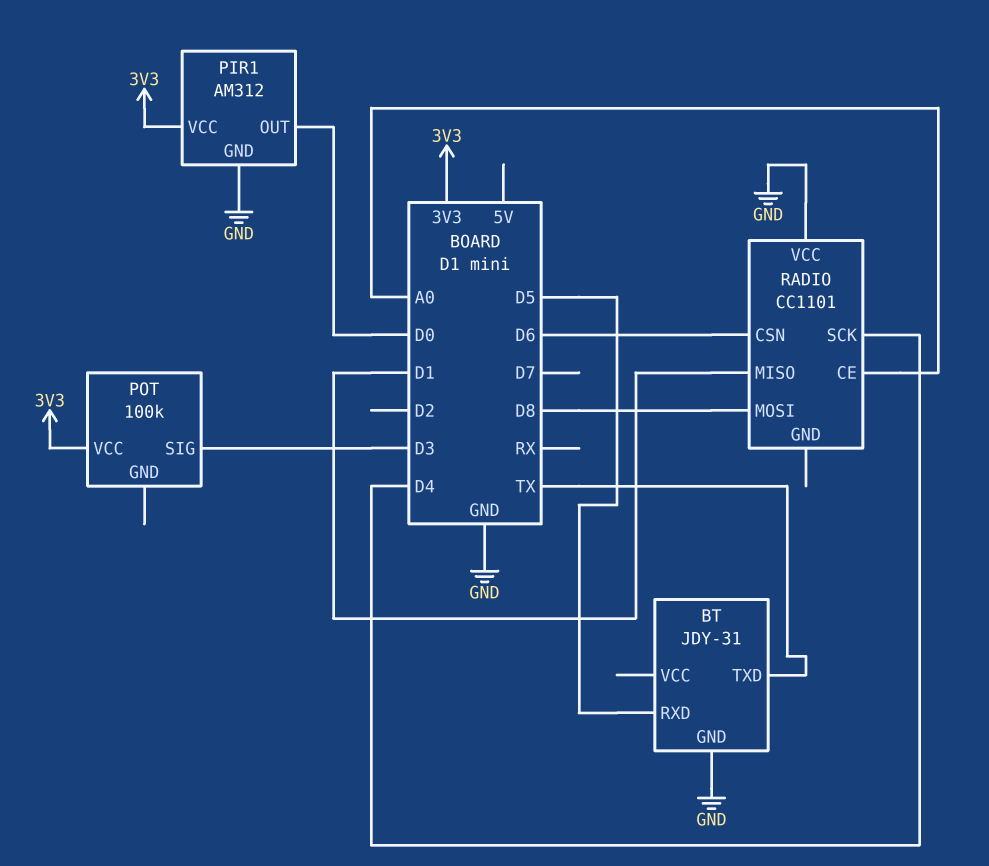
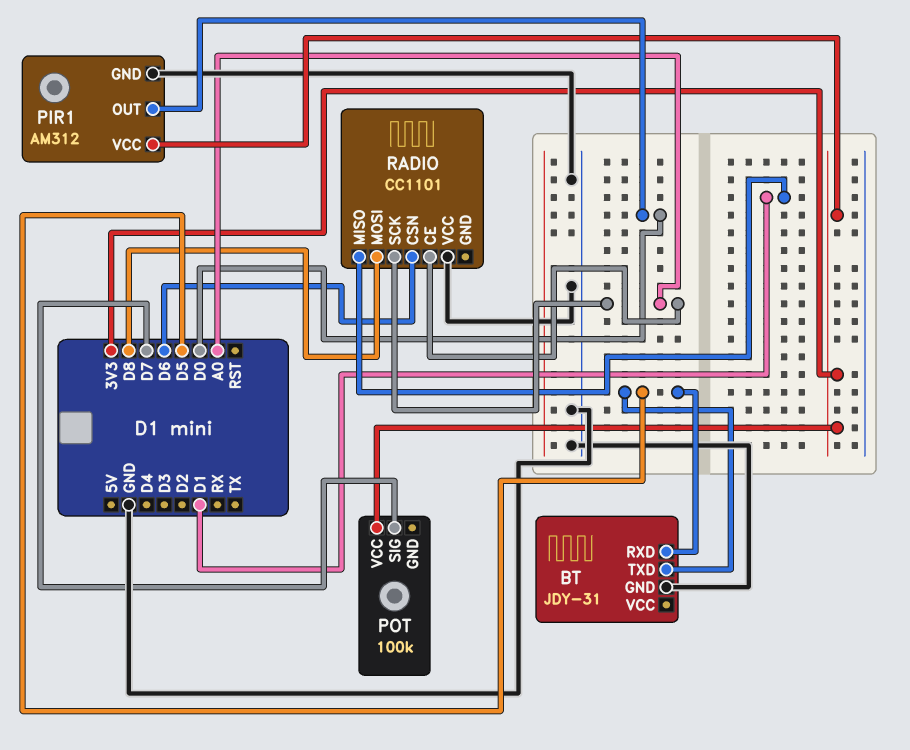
BT pin TXD: TX -> D5
POT pin SIG: D3 -> D7
RADIO pin SCK: D4 -> A0

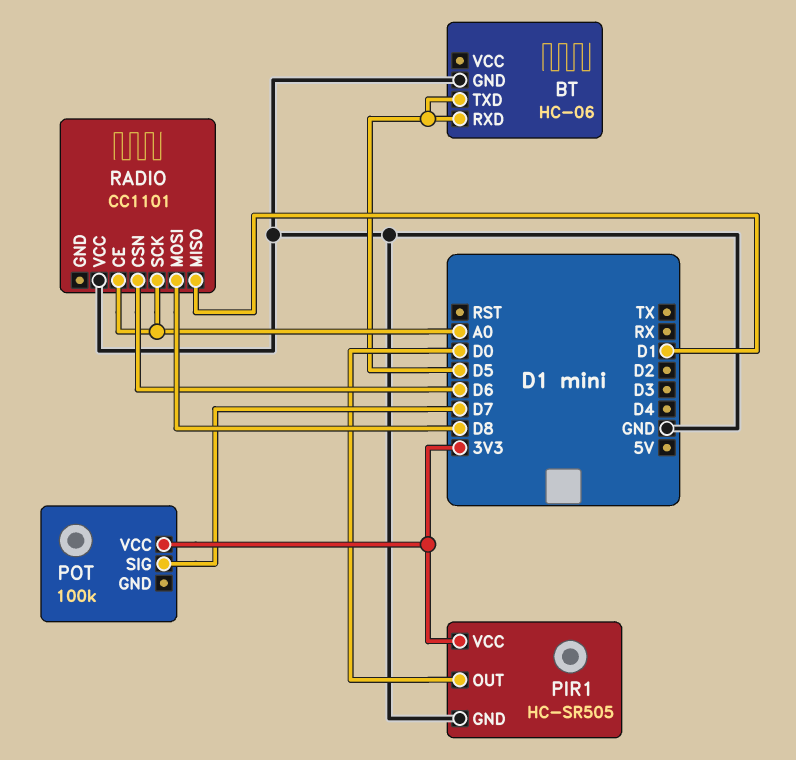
BT: JDY-31 -> HC-06
PIR1: AM312 -> HC-SR505

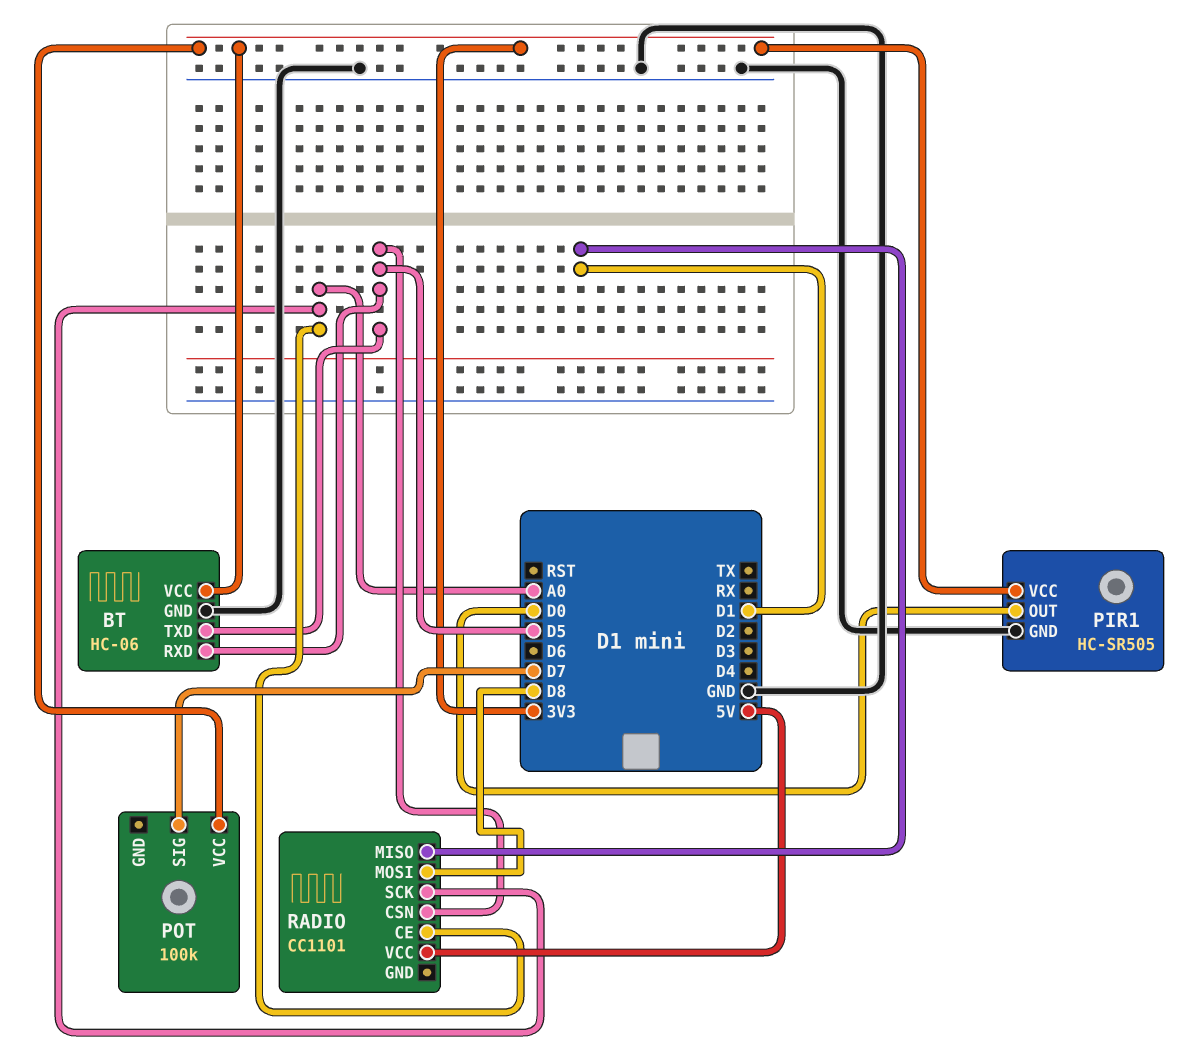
BT pin VCC: none -> 3V3
RADIO pin CSN: D6 -> D5
RADIO pin VCC: GND -> 5V

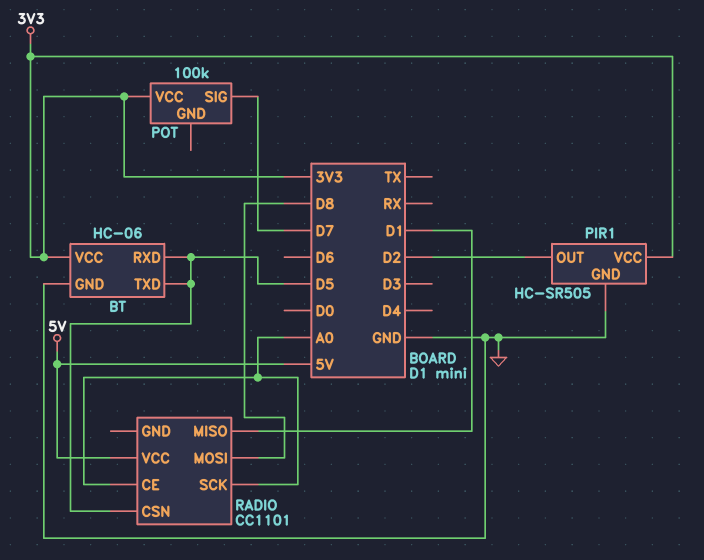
PIR1 pin OUT: D0 -> D2

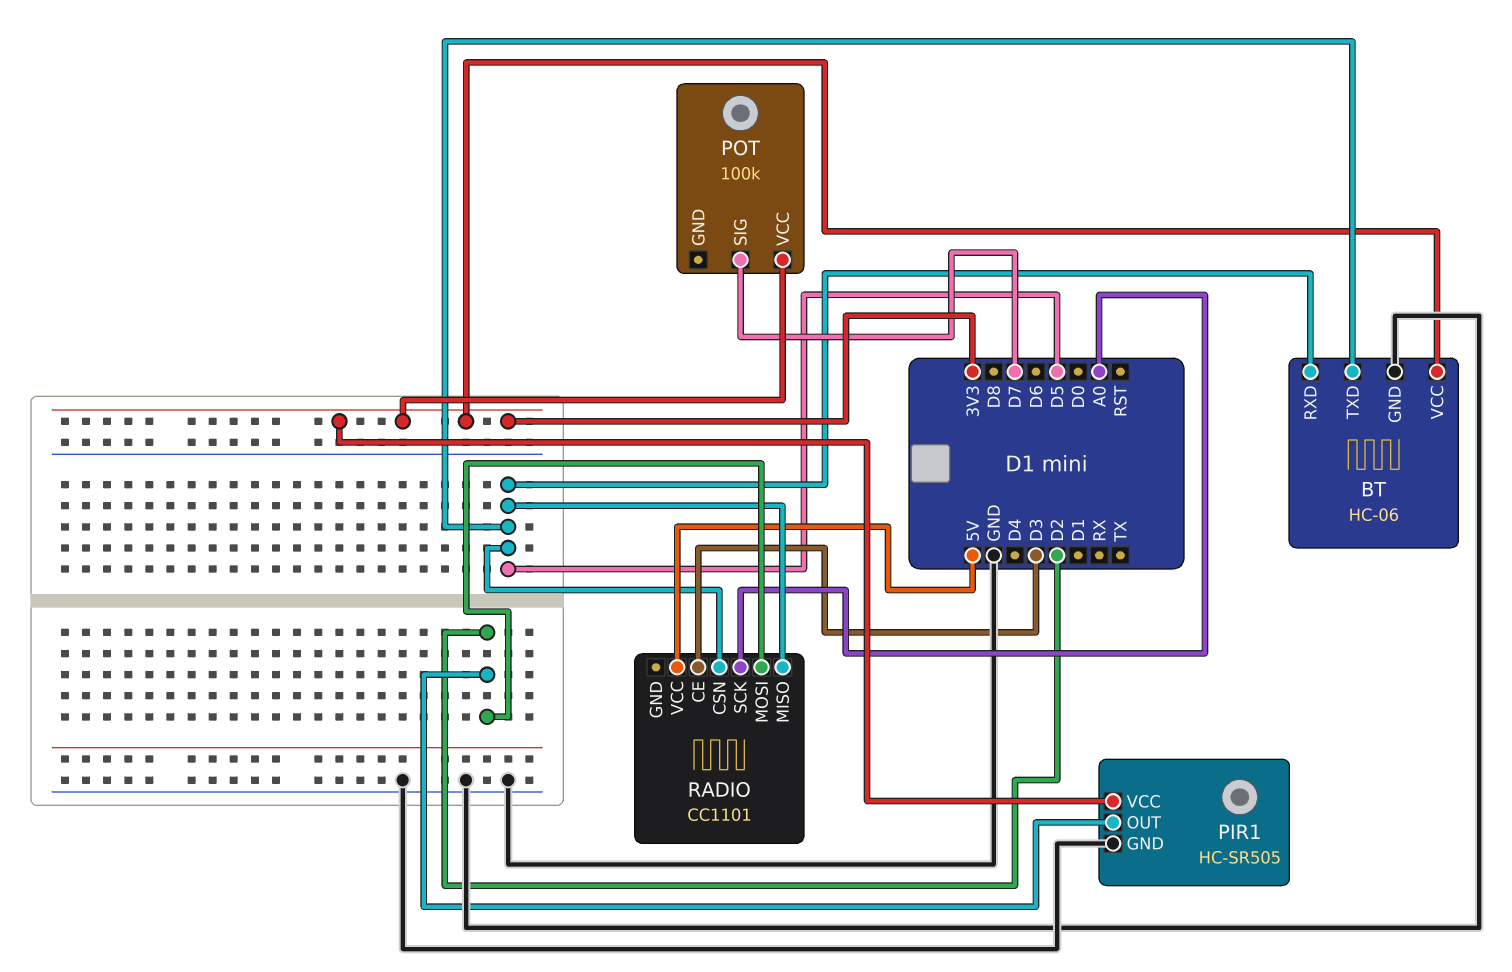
RADIO pin CE: A0 -> D3
RADIO pin MISO: D1 -> D5
RADIO pin MOSI: D8 -> D2

